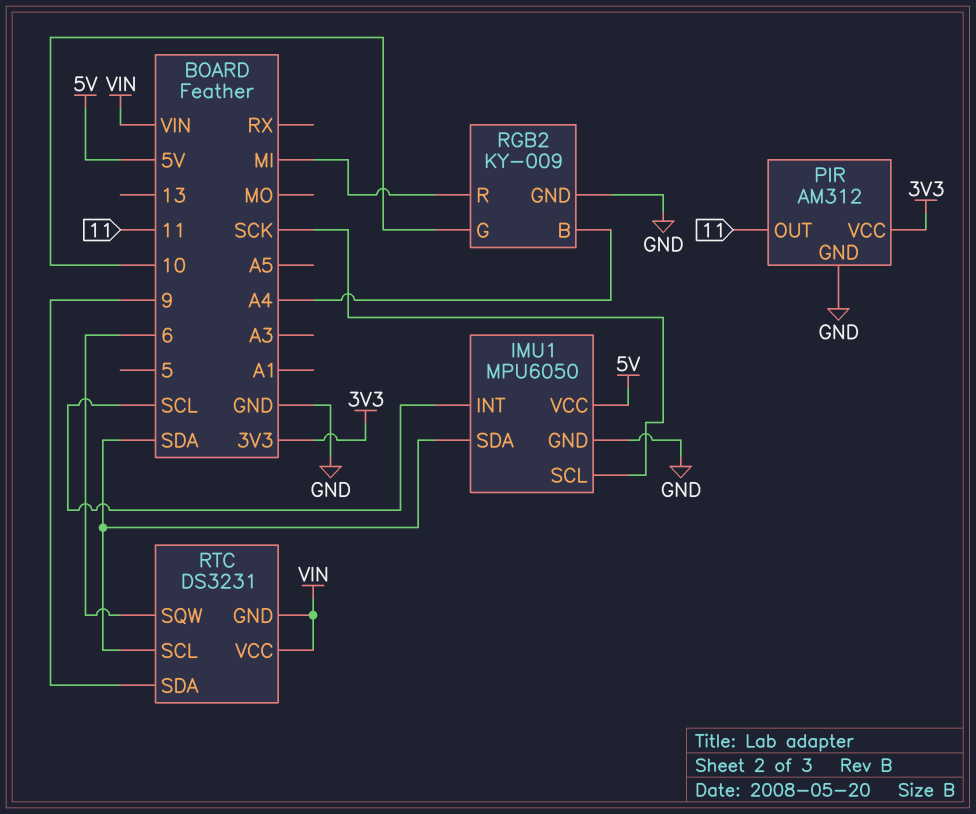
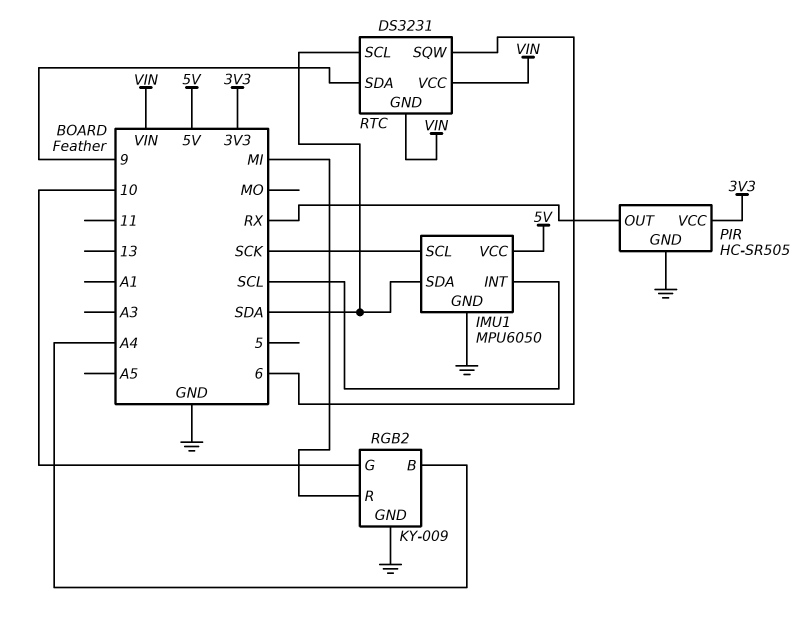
PIR: AM312 -> HC-SR505
PIR pin OUT: 11 -> RX

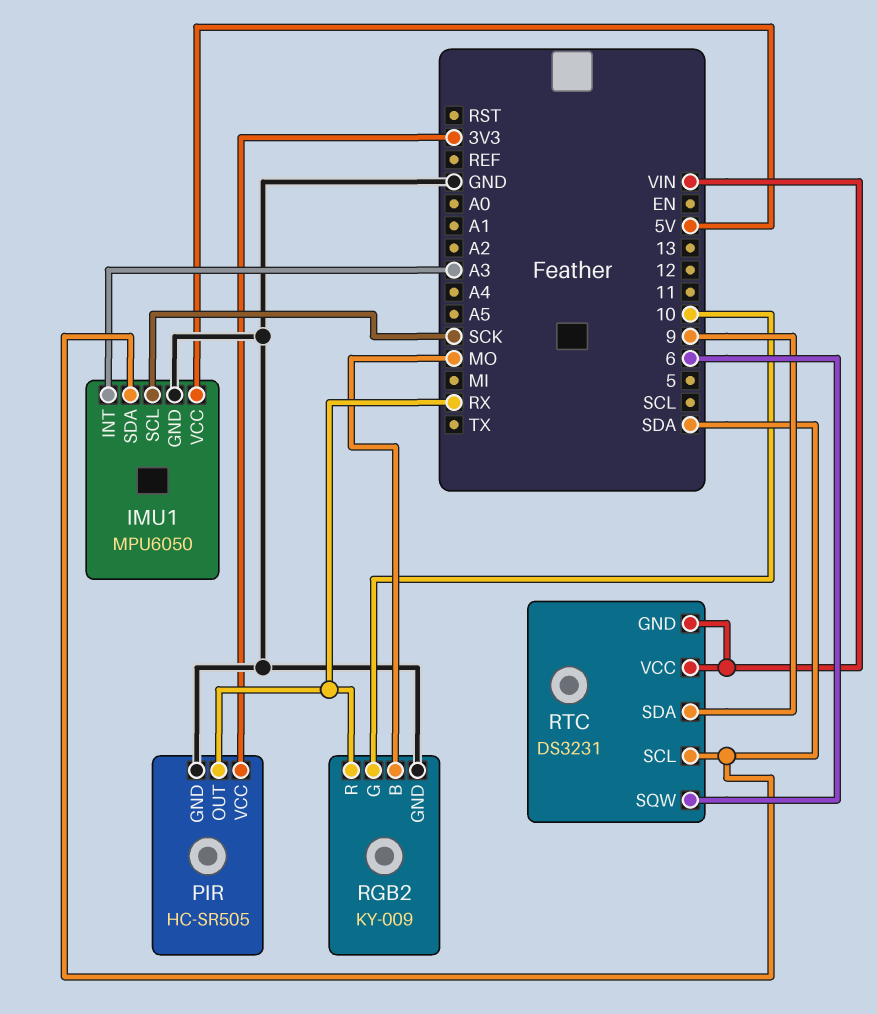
IMU1 pin INT: SCL -> A3
RGB2 pin B: A4 -> MO
RGB2 pin R: MI -> RX

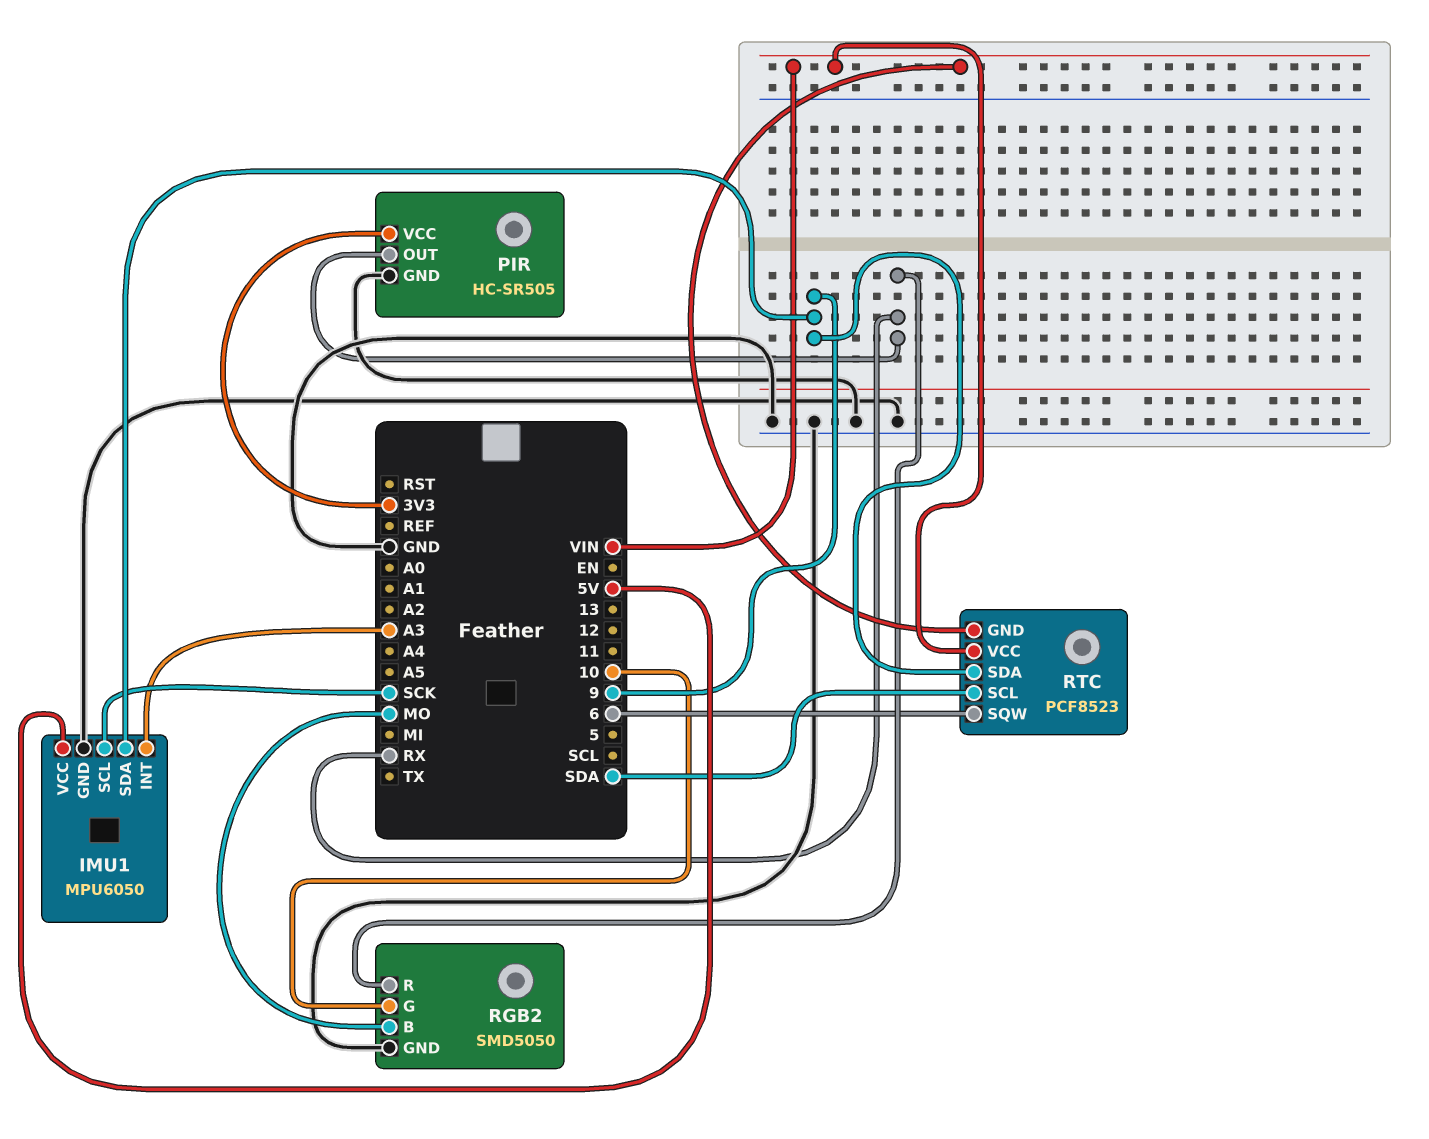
IMU1 pin SDA: SDA -> 9
RGB2: KY-009 -> SMD5050
RTC: DS3231 -> PCF8523

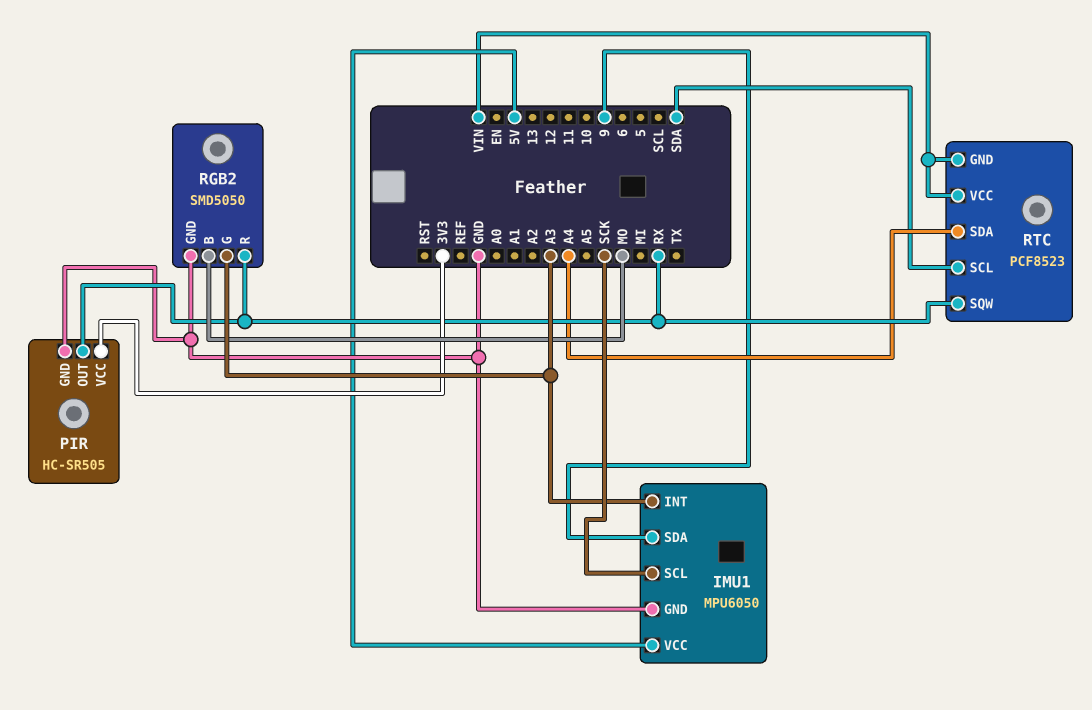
RGB2 pin G: 10 -> A3
RTC pin SDA: 9 -> A4
RTC pin SQW: 6 -> RX

